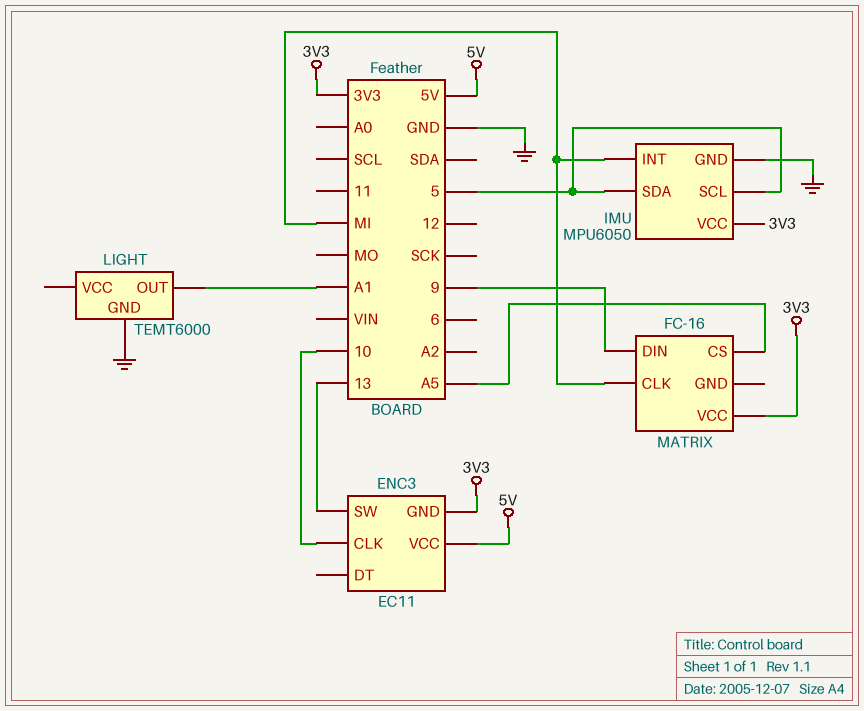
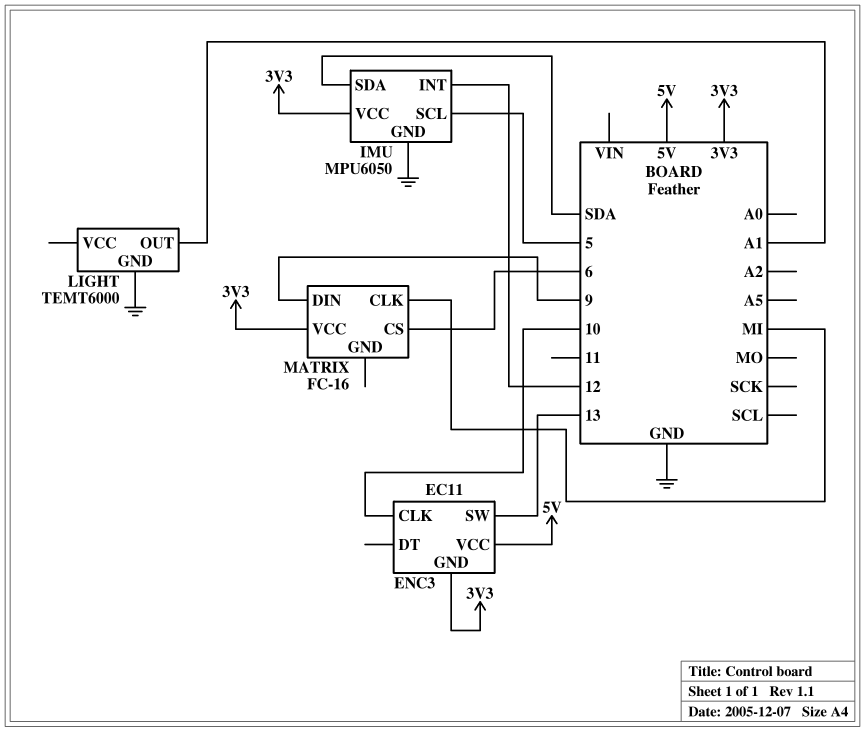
IMU pin INT: MI -> 12
IMU pin SDA: 5 -> SDA
MATRIX pin CS: A5 -> 6

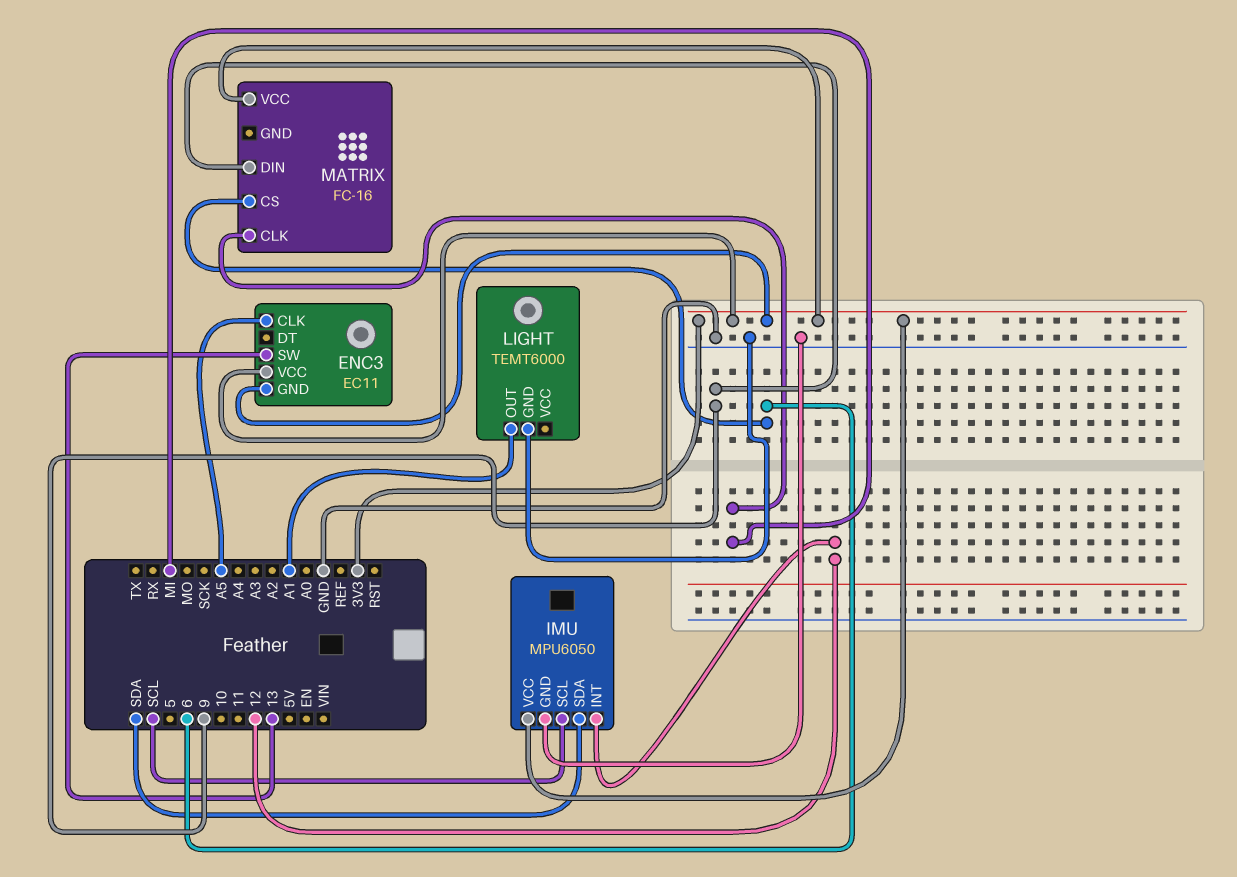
ENC3 pin CLK: 10 -> A5
ENC3 pin VCC: 5V -> 3V3
IMU pin SCL: 5 -> SCL

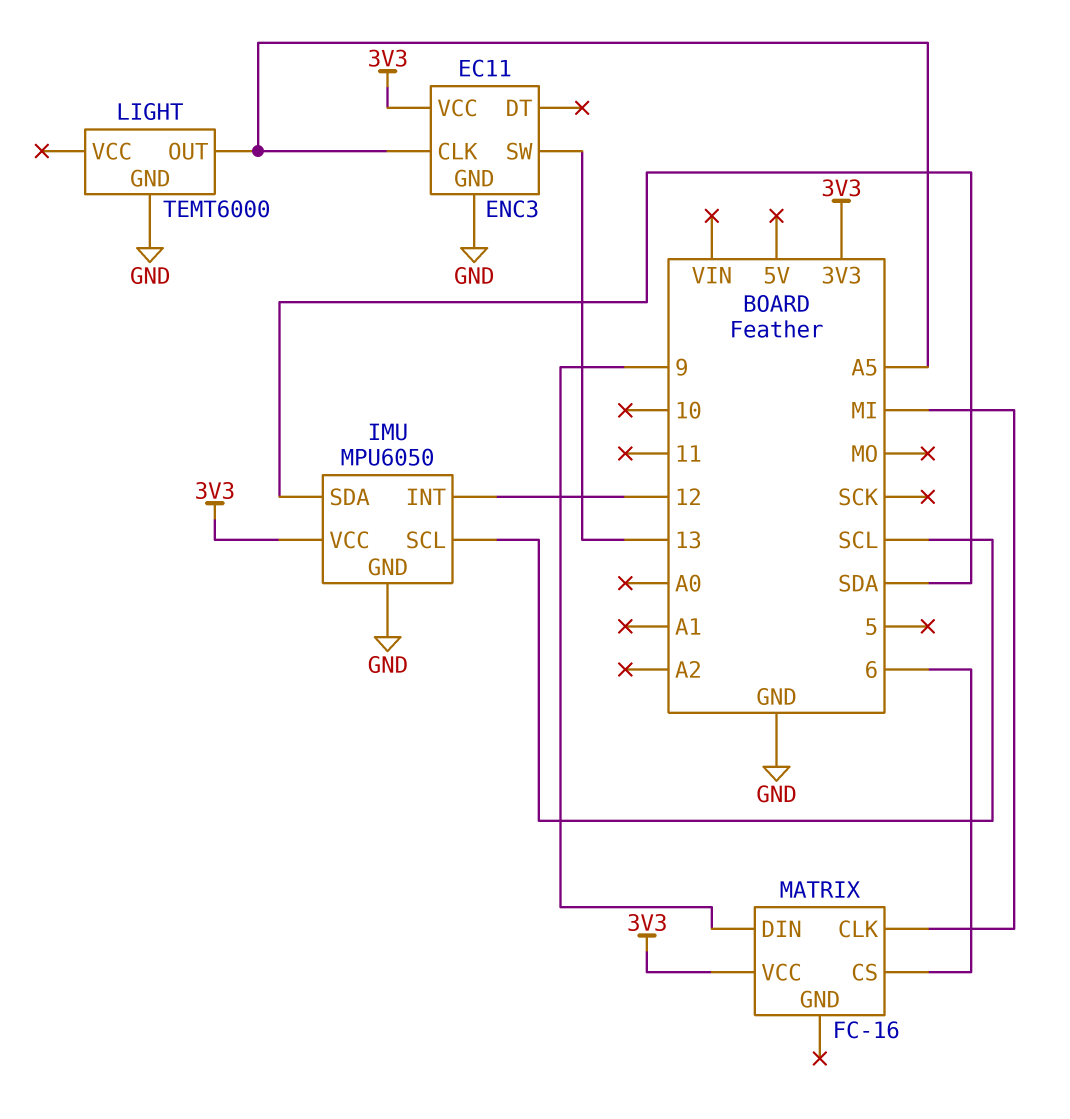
ENC3 pin GND: 3V3 -> GND
LIGHT pin OUT: A1 -> A5

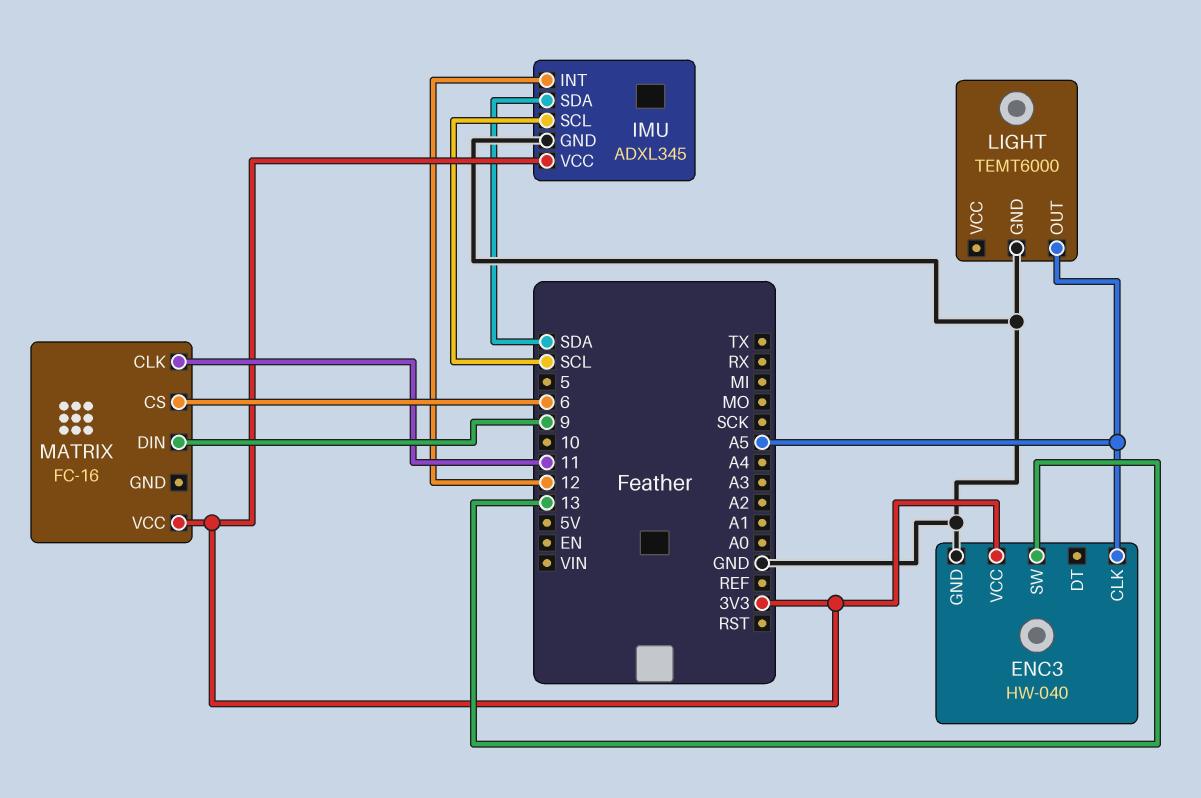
ENC3: EC11 -> HW-040
IMU: MPU6050 -> ADXL345
MATRIX pin CLK: MI -> 11

